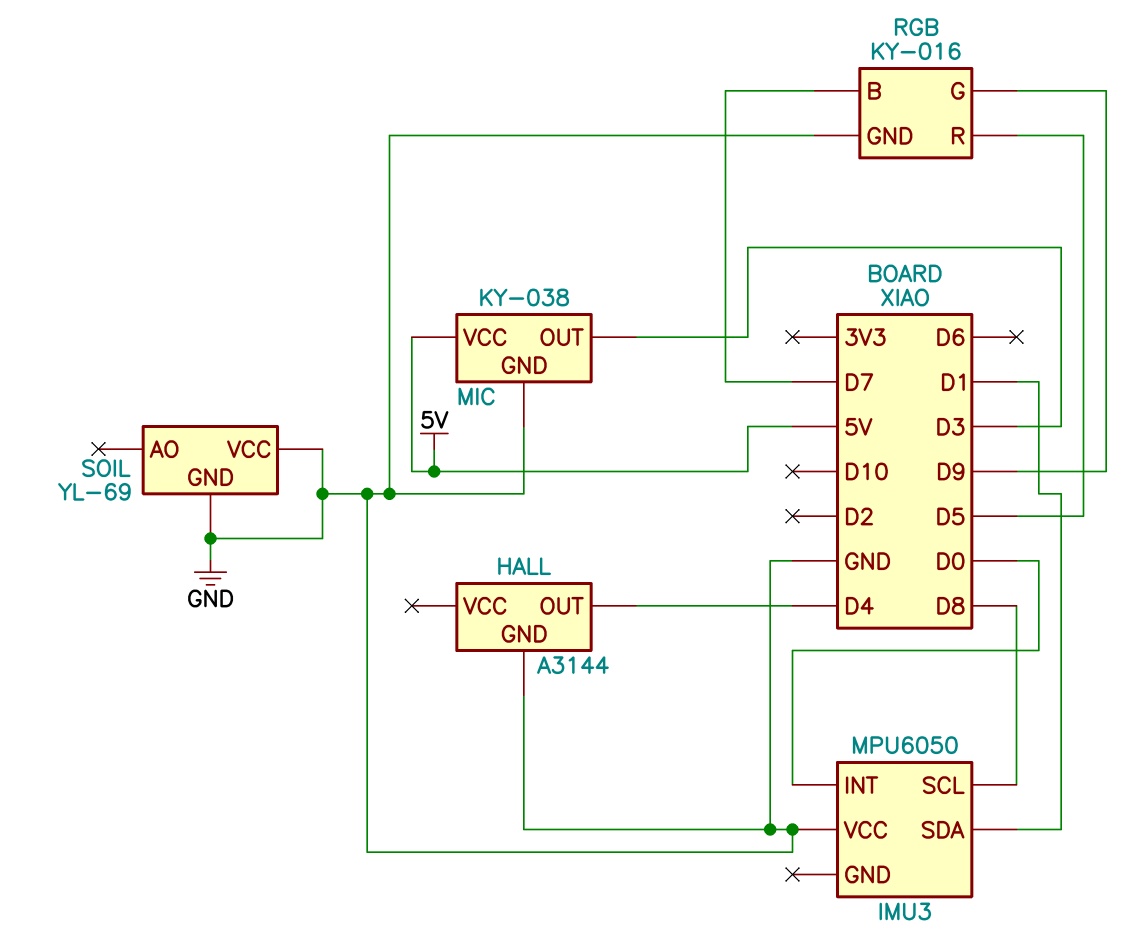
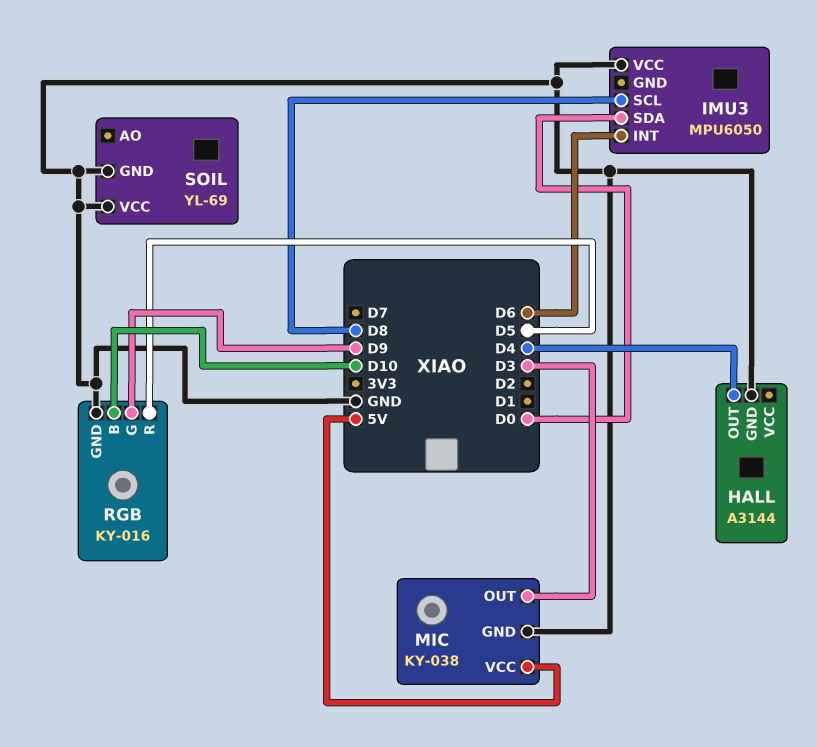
IMU3 pin INT: D0 -> D6
IMU3 pin SDA: D1 -> D0
RGB pin B: D7 -> D10

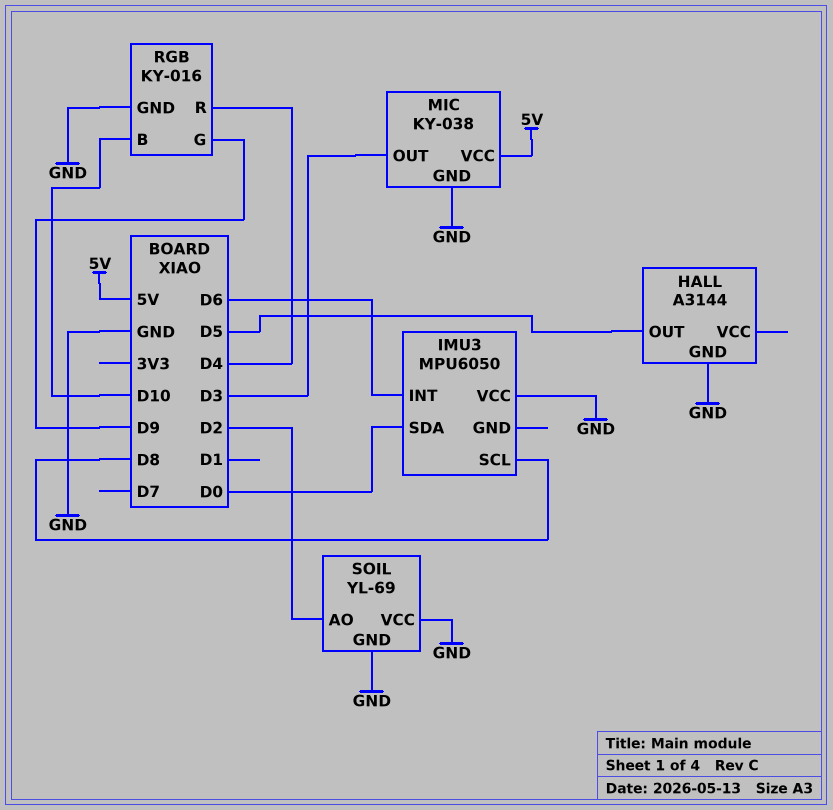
HALL pin OUT: D4 -> D5
RGB pin R: D5 -> D4
SOIL pin AO: none -> D2

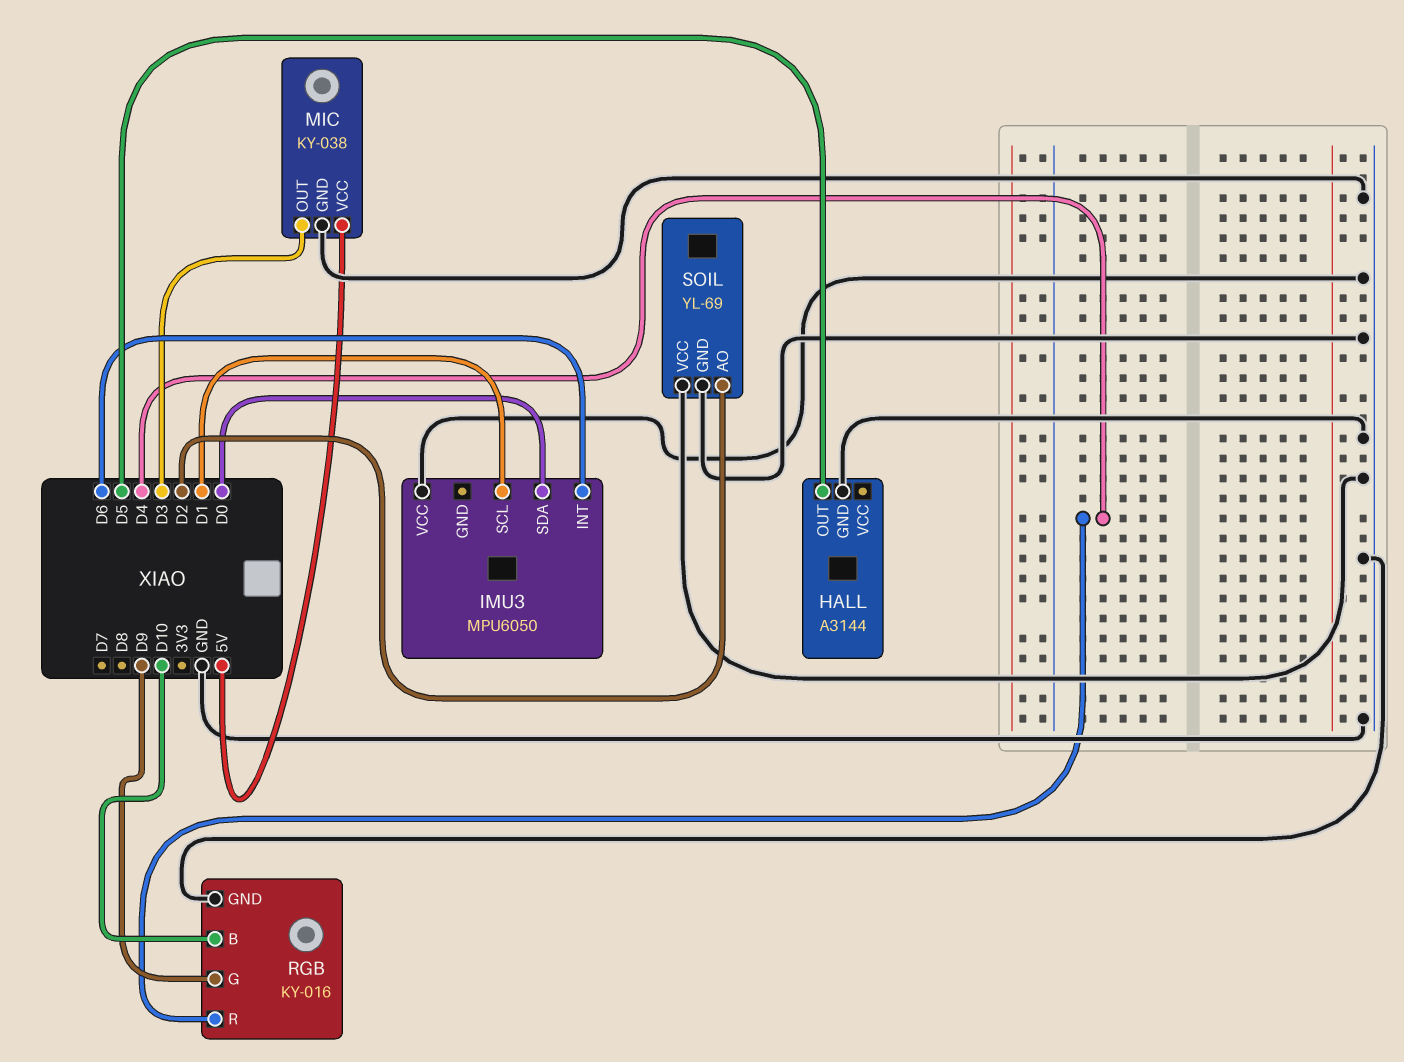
IMU3 pin SCL: D8 -> D1

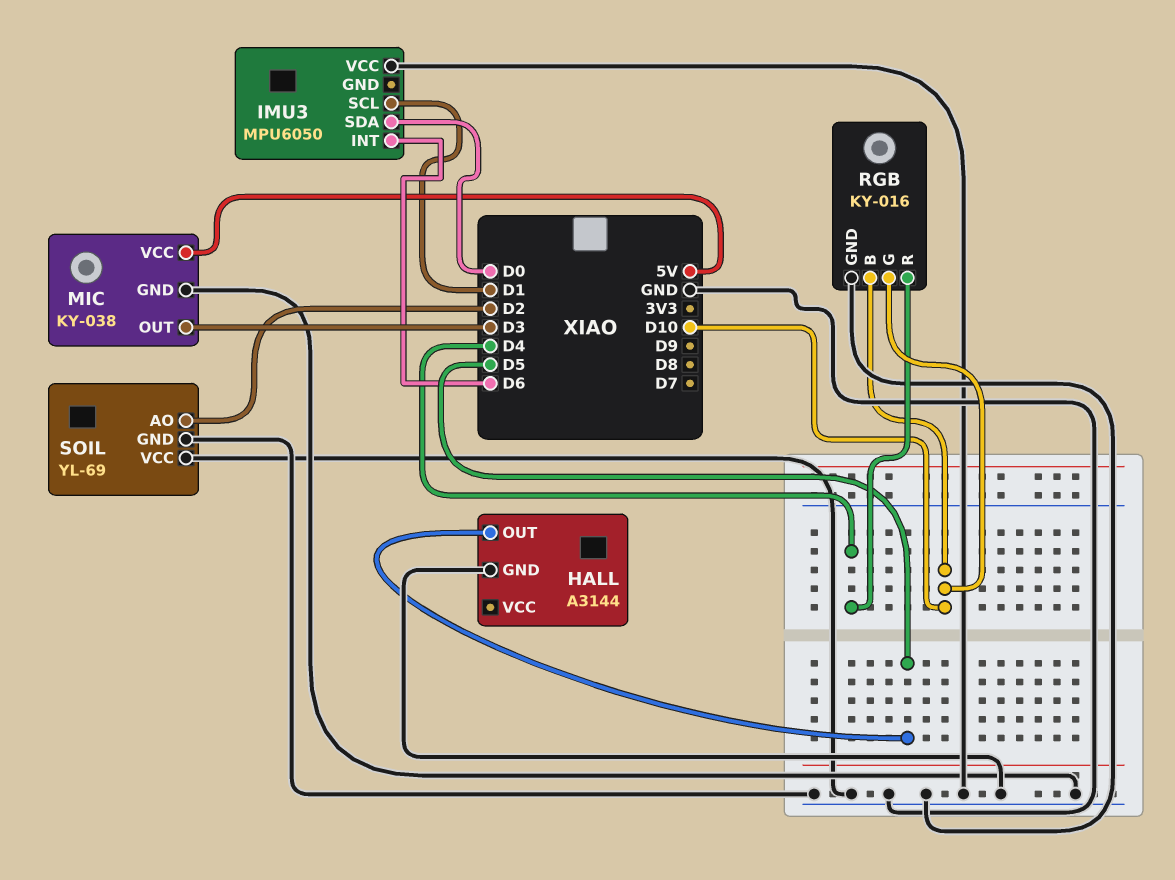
RGB pin G: D9 -> D10

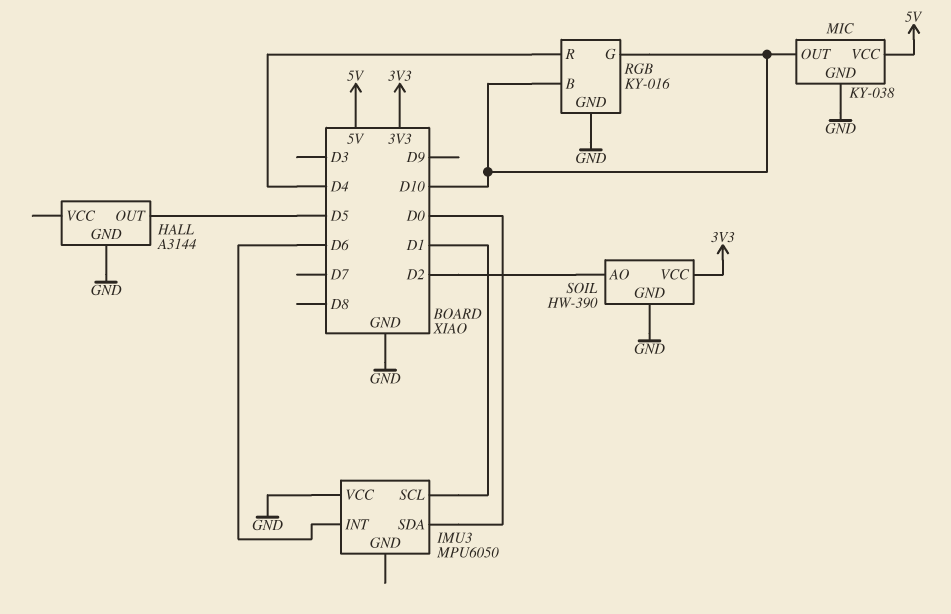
MIC pin OUT: D3 -> D10
SOIL: YL-69 -> HW-390
SOIL pin VCC: GND -> 3V3

